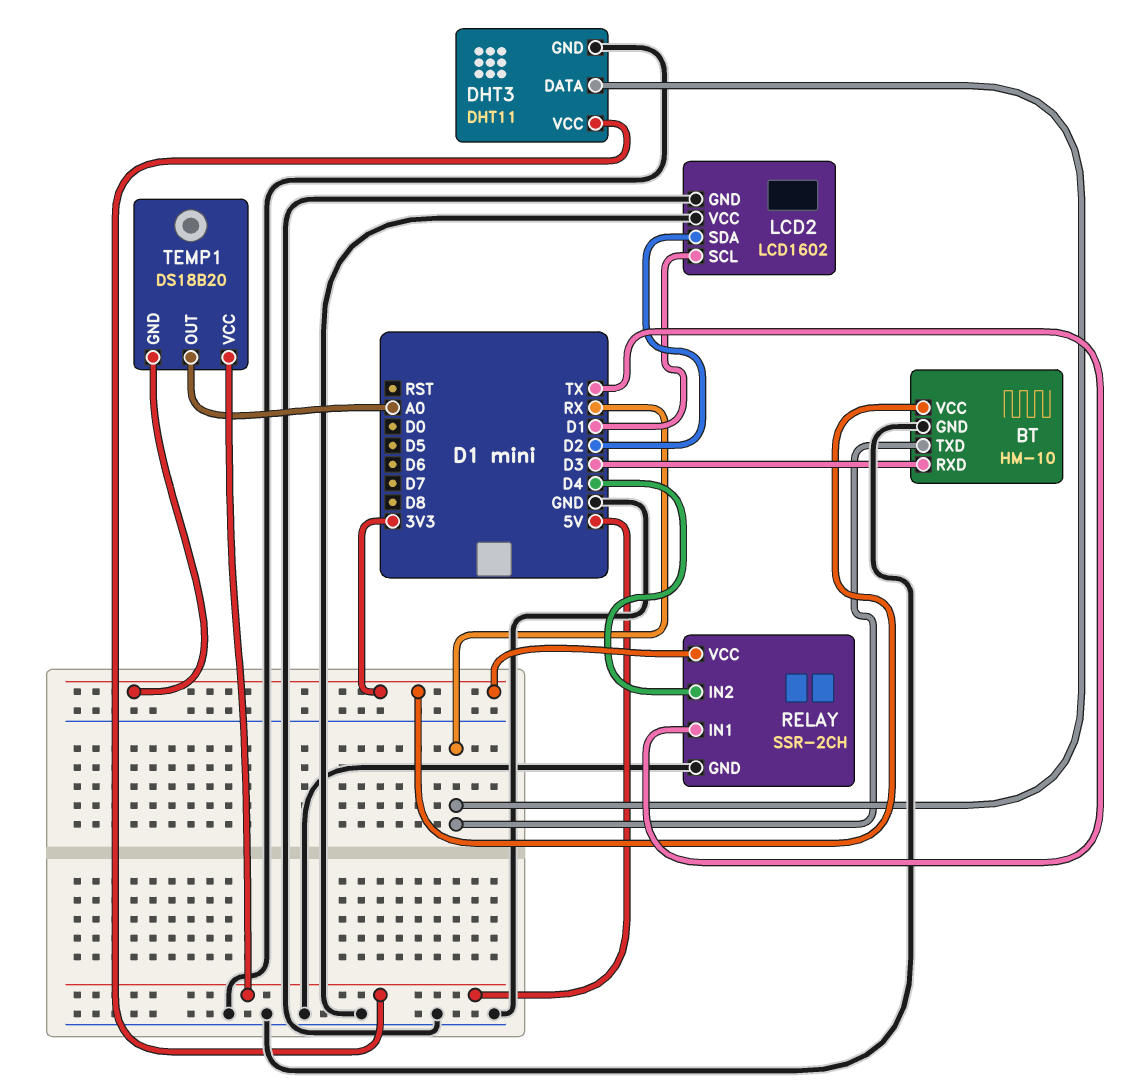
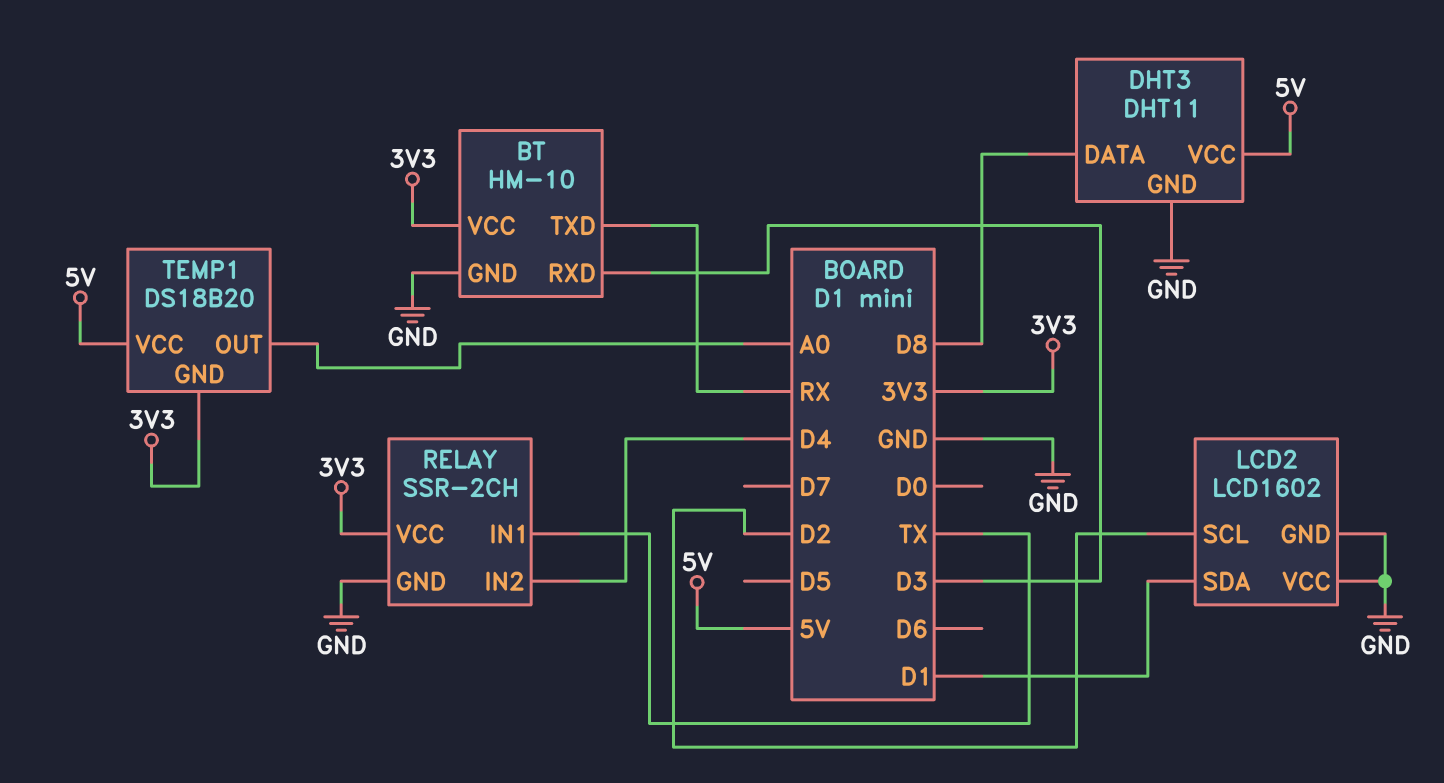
DHT3 pin DATA: RX -> D8
LCD2 pin SCL: D1 -> D2
LCD2 pin SDA: D2 -> D1

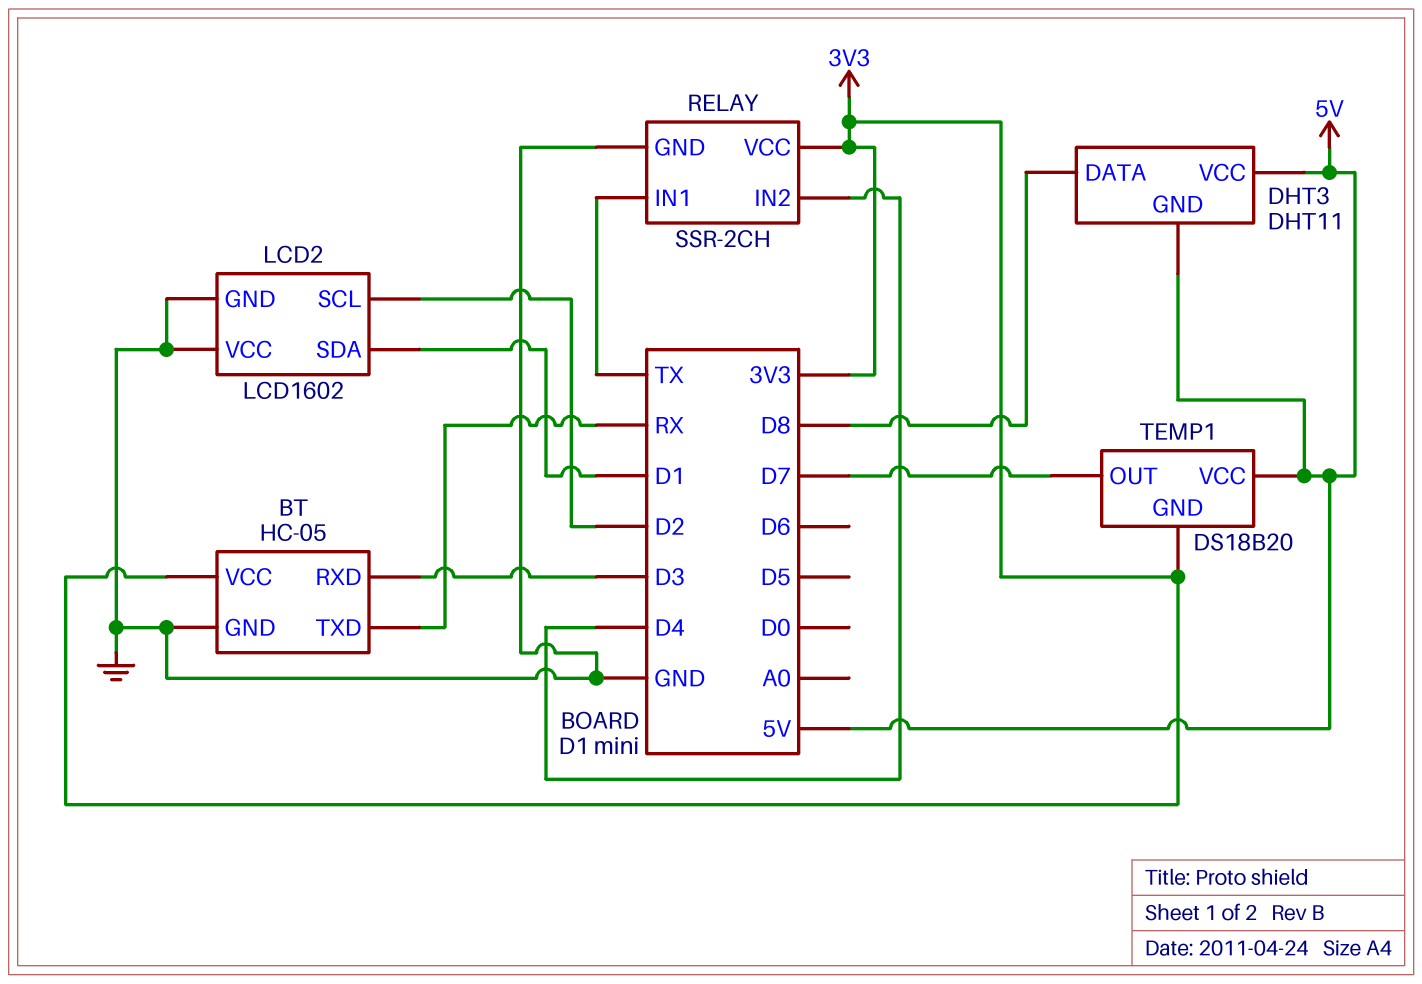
BT: HM-10 -> HC-05
DHT3 pin GND: GND -> 5V
TEMP1 pin OUT: A0 -> D7

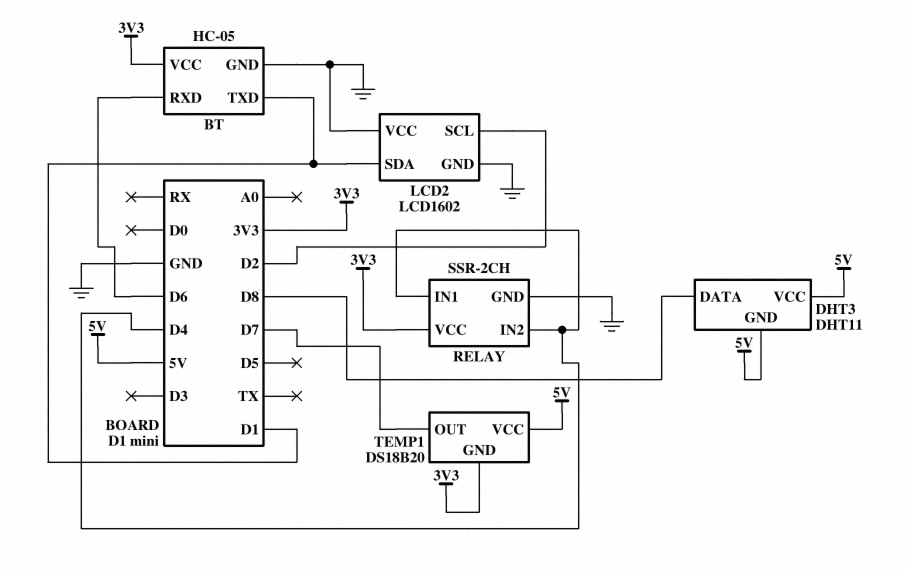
BT pin RXD: D3 -> D6
BT pin TXD: RX -> D1
RELAY pin IN1: TX -> D4

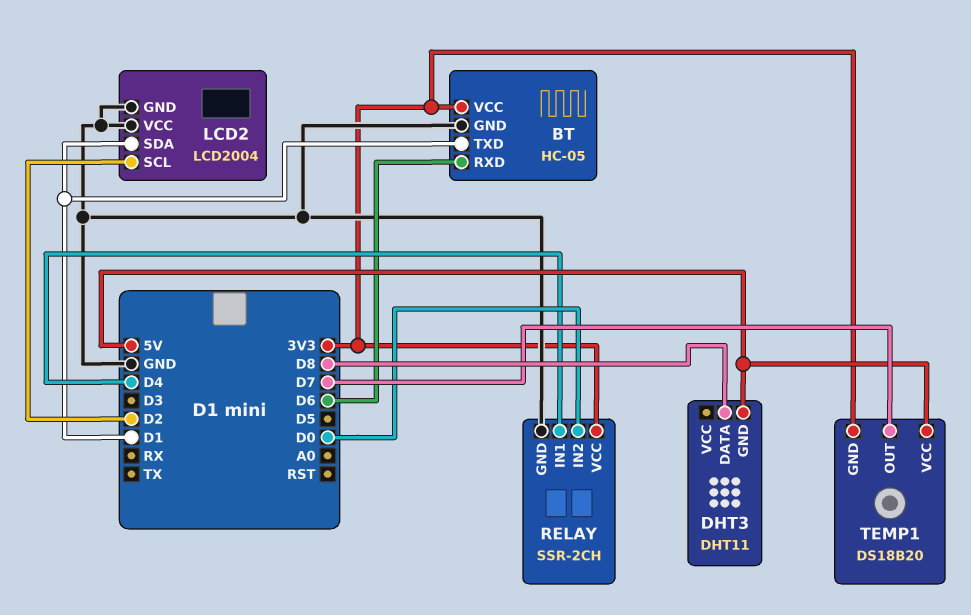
DHT3 pin VCC: 5V -> none
LCD2: LCD1602 -> LCD2004
RELAY pin IN2: D4 -> D0

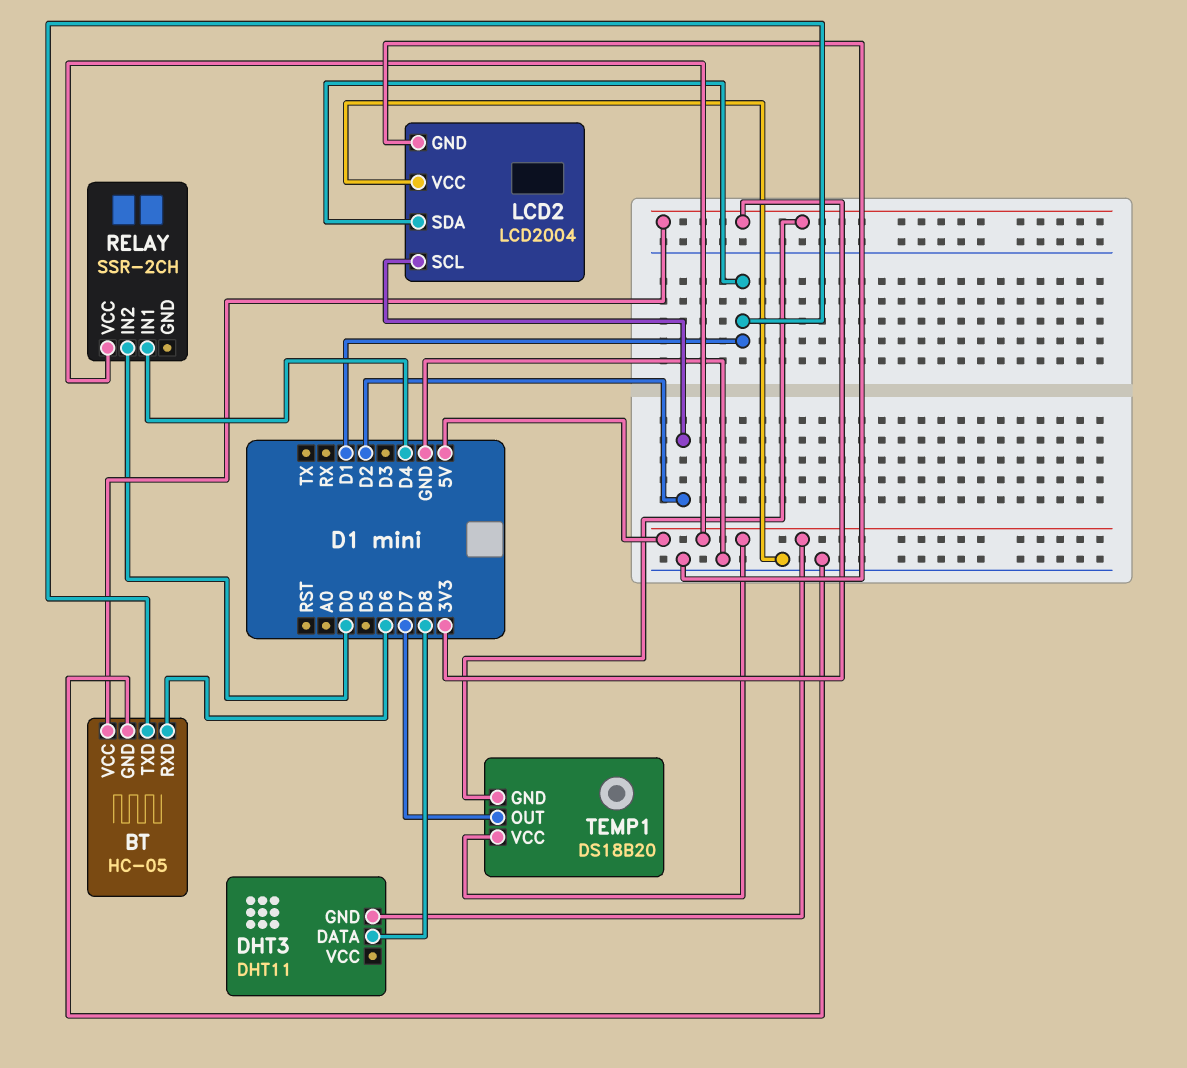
RELAY pin GND: GND -> none
RELAY pin VCC: 3V3 -> 5V

